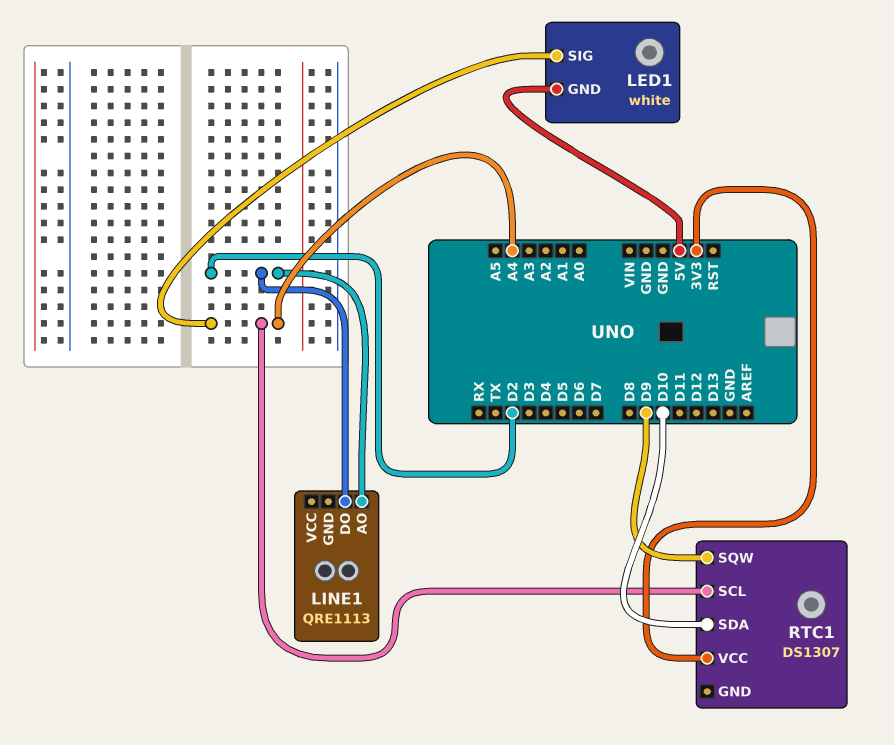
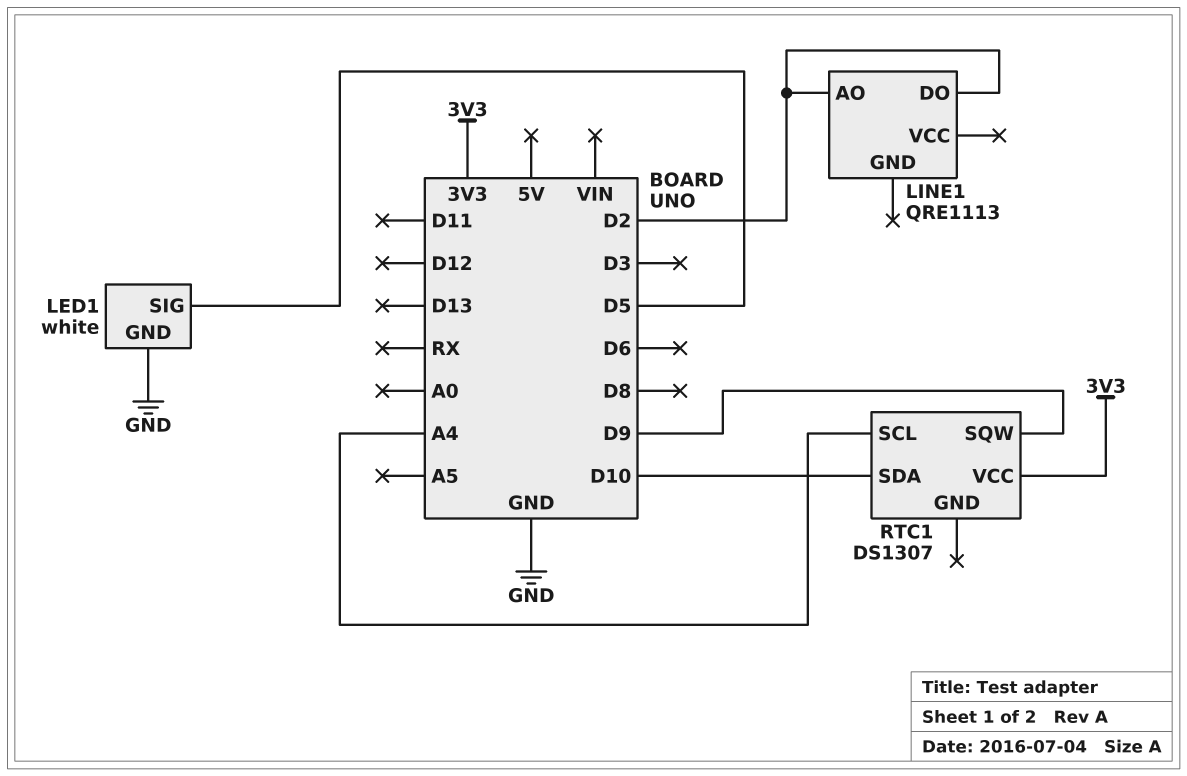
LED1 pin GND: 5V -> GND
LED1 pin SIG: A4 -> D5

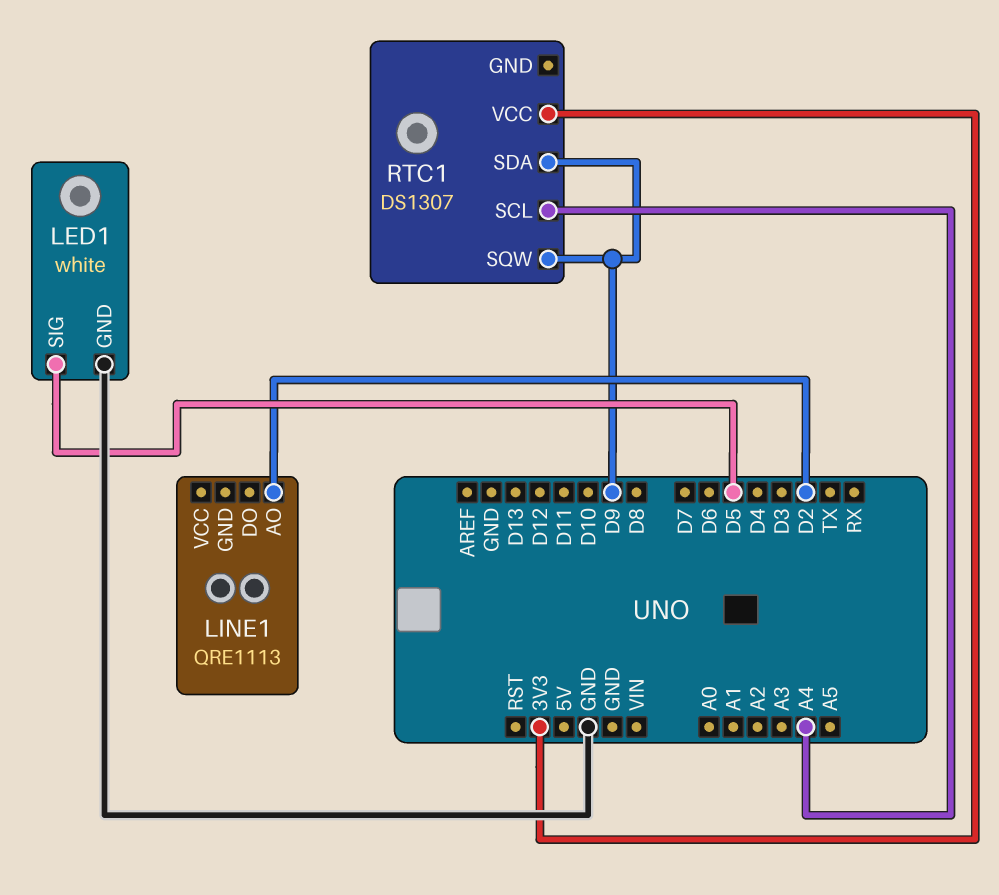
LINE1 pin DO: D2 -> none
RTC1 pin SDA: D10 -> D9

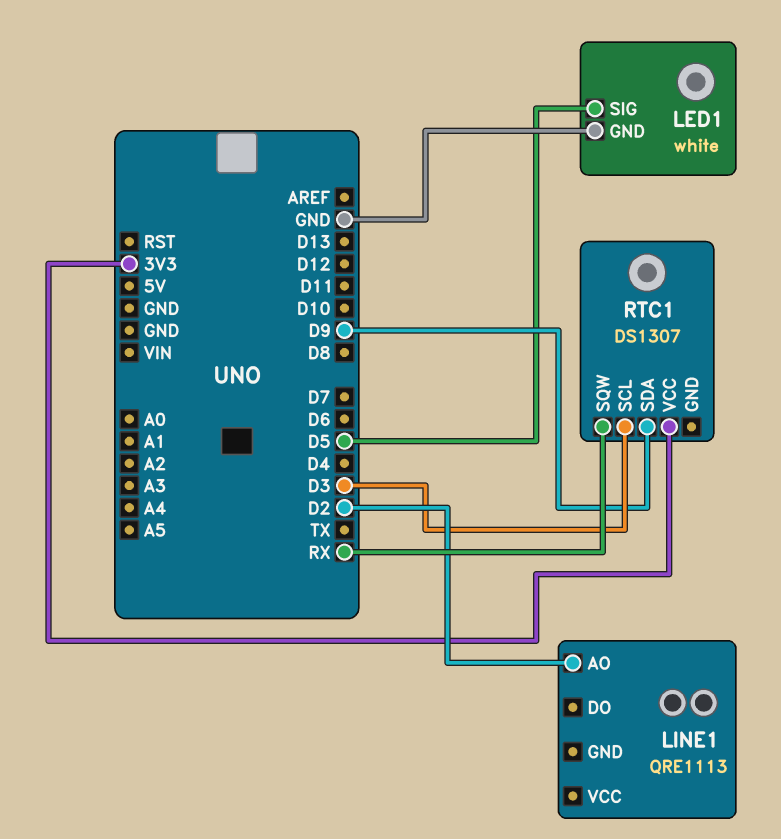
RTC1 pin SCL: A4 -> D3
RTC1 pin SQW: D9 -> RX

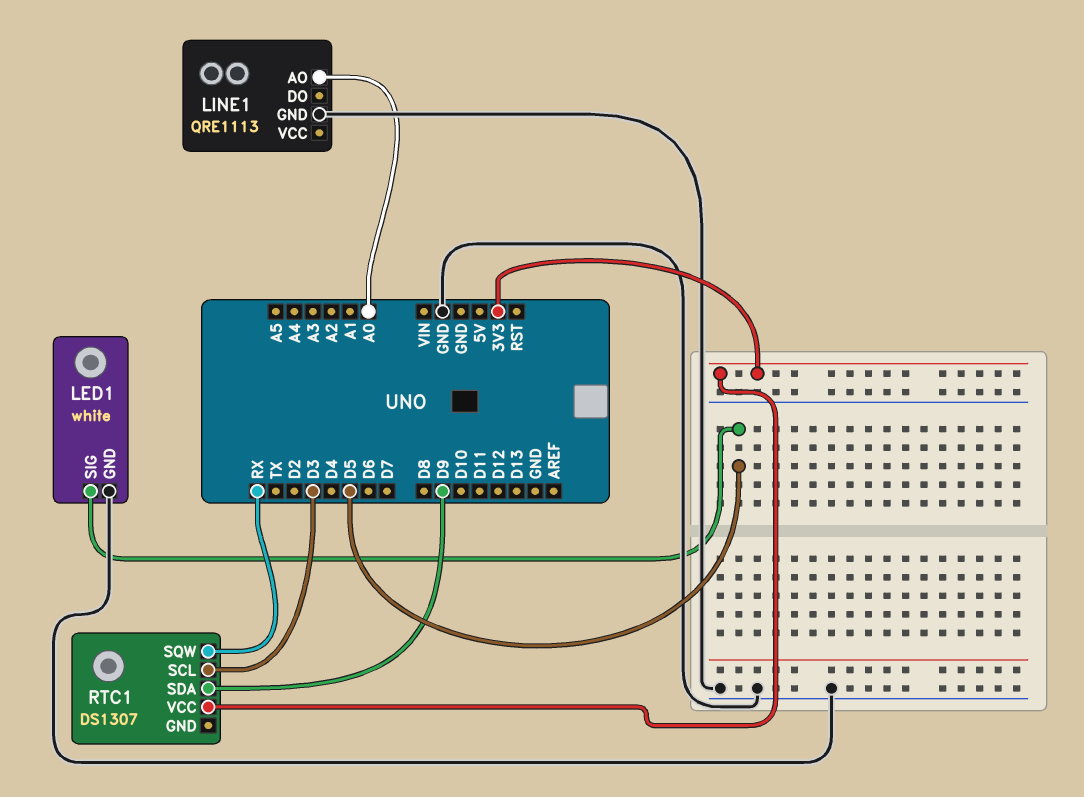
LINE1 pin AO: D2 -> A0
LINE1 pin GND: none -> GND

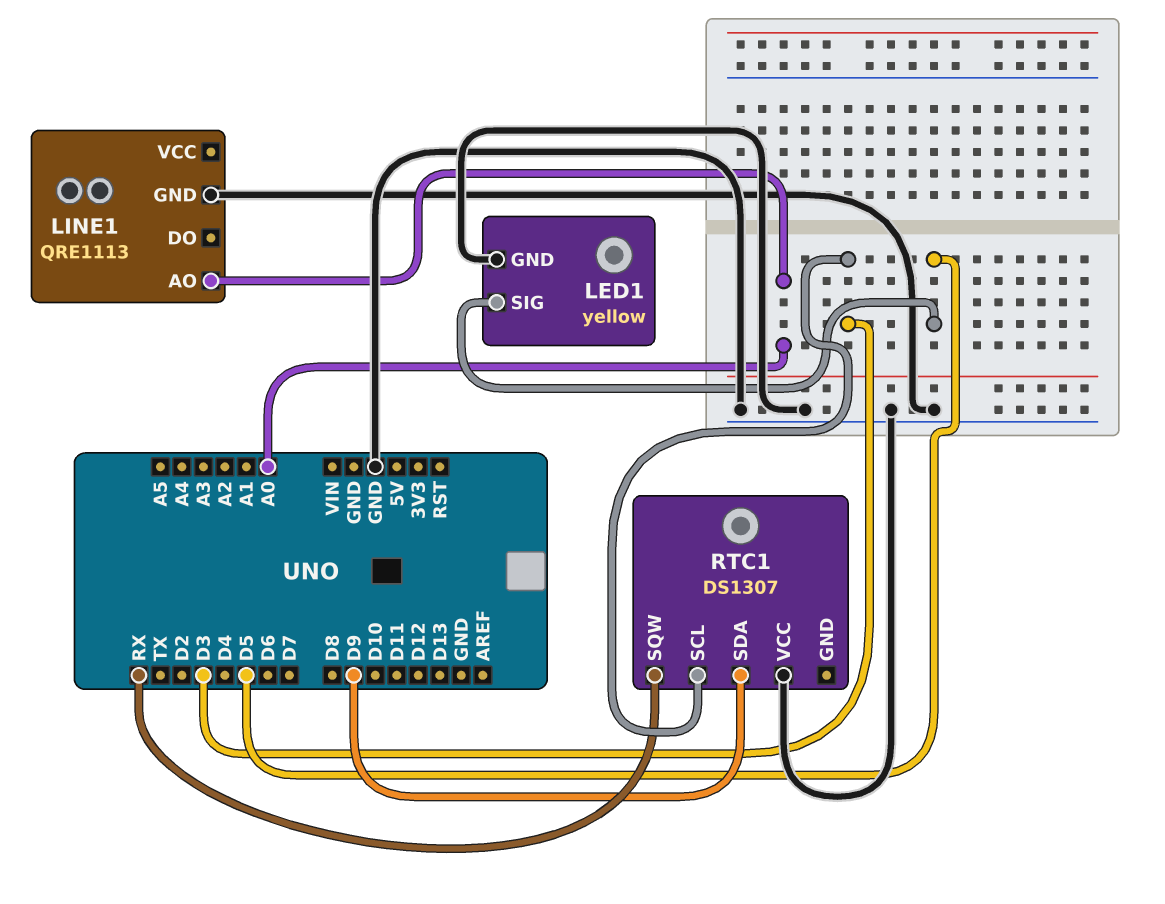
LED1: white -> yellow
RTC1 pin VCC: 3V3 -> GND

